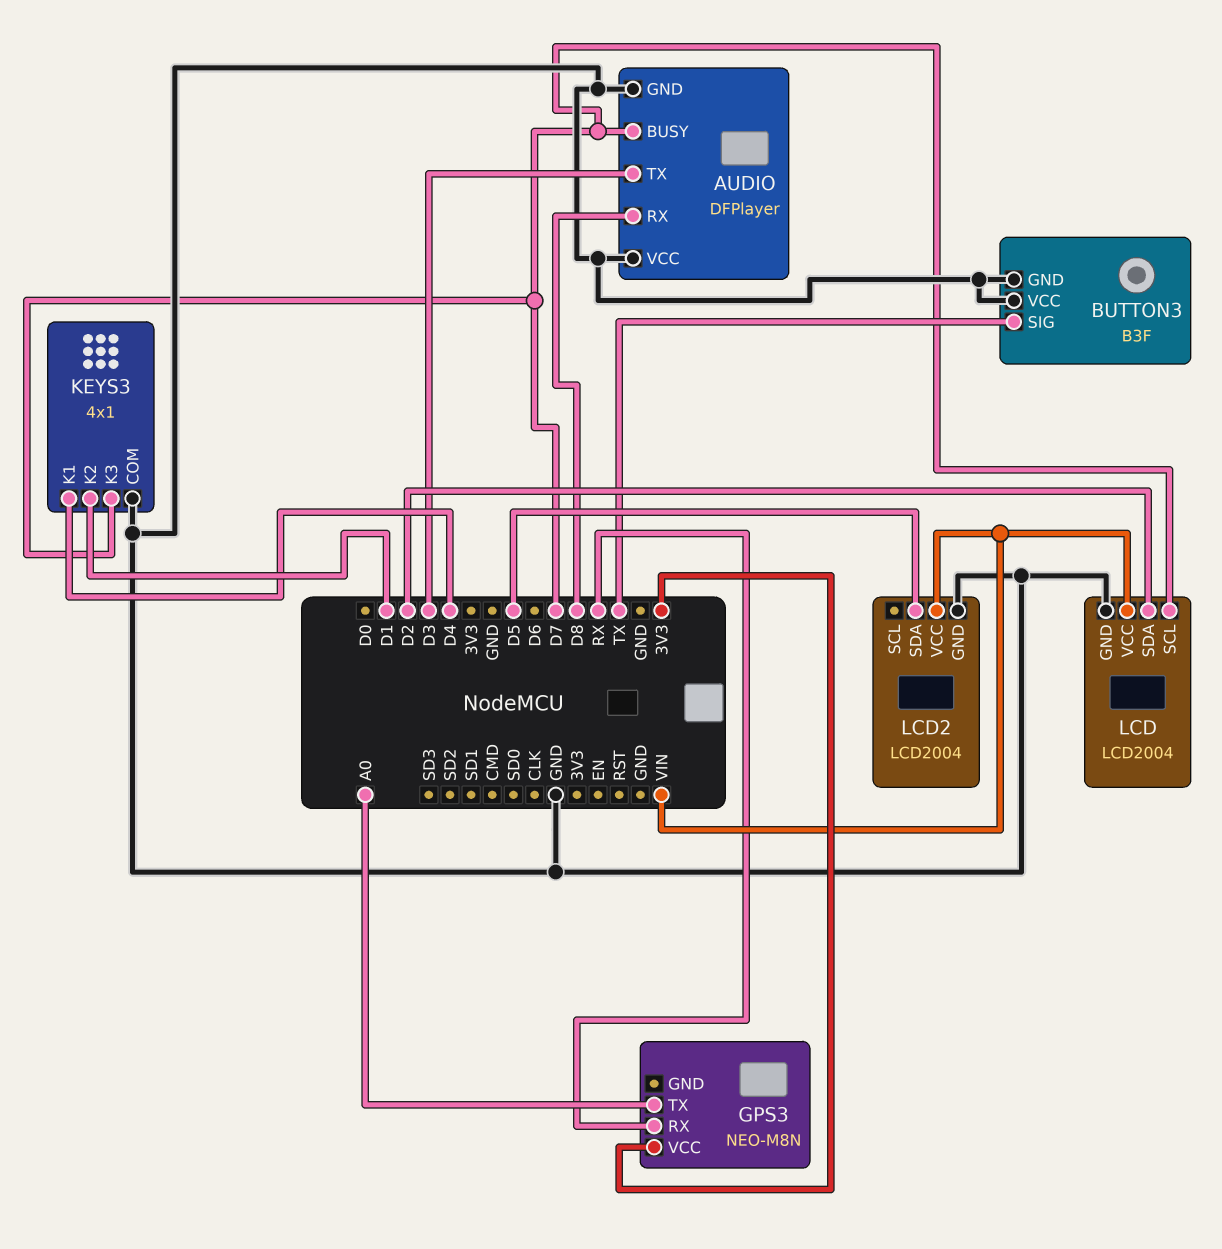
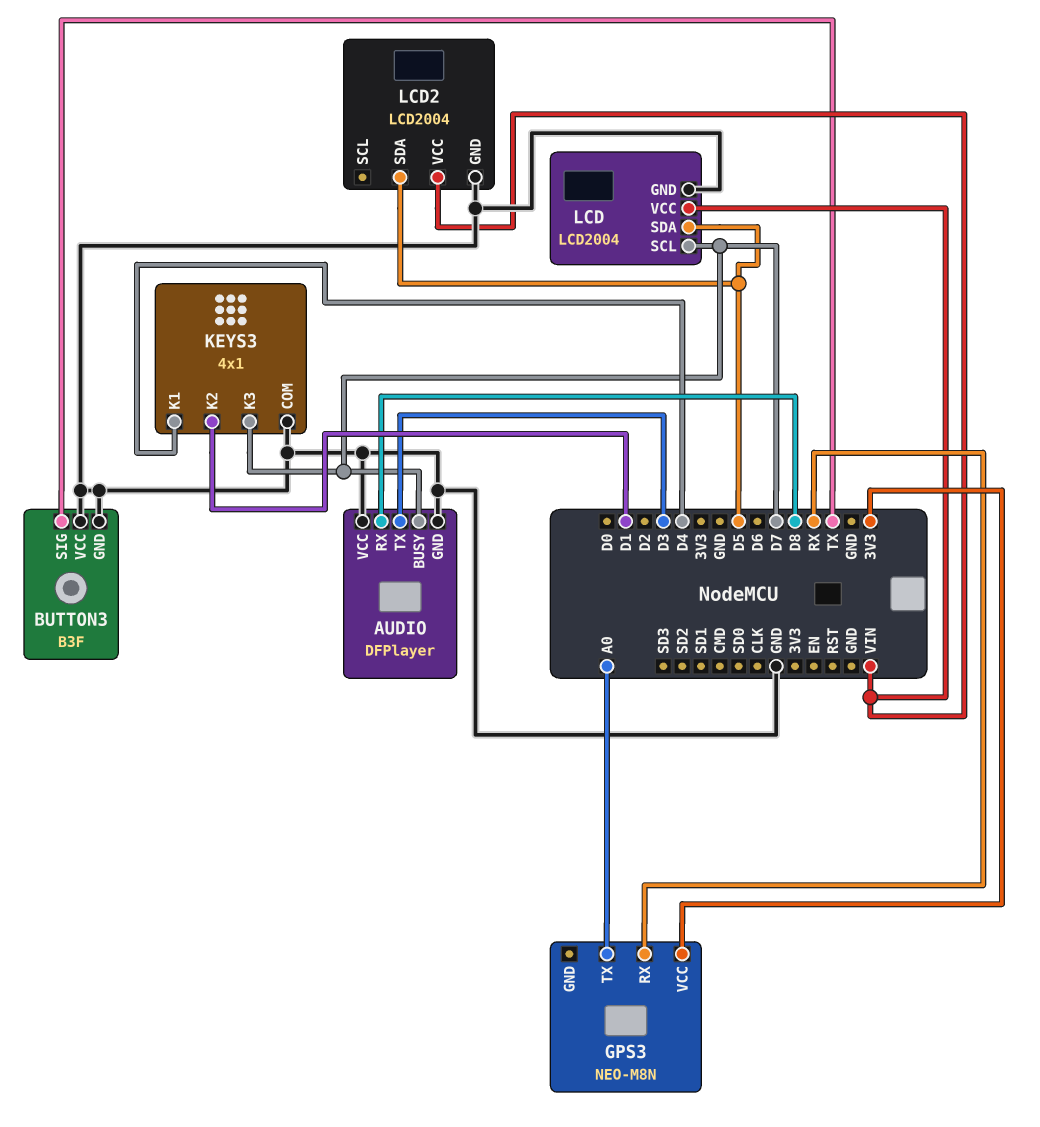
LCD pin SDA: D2 -> D5

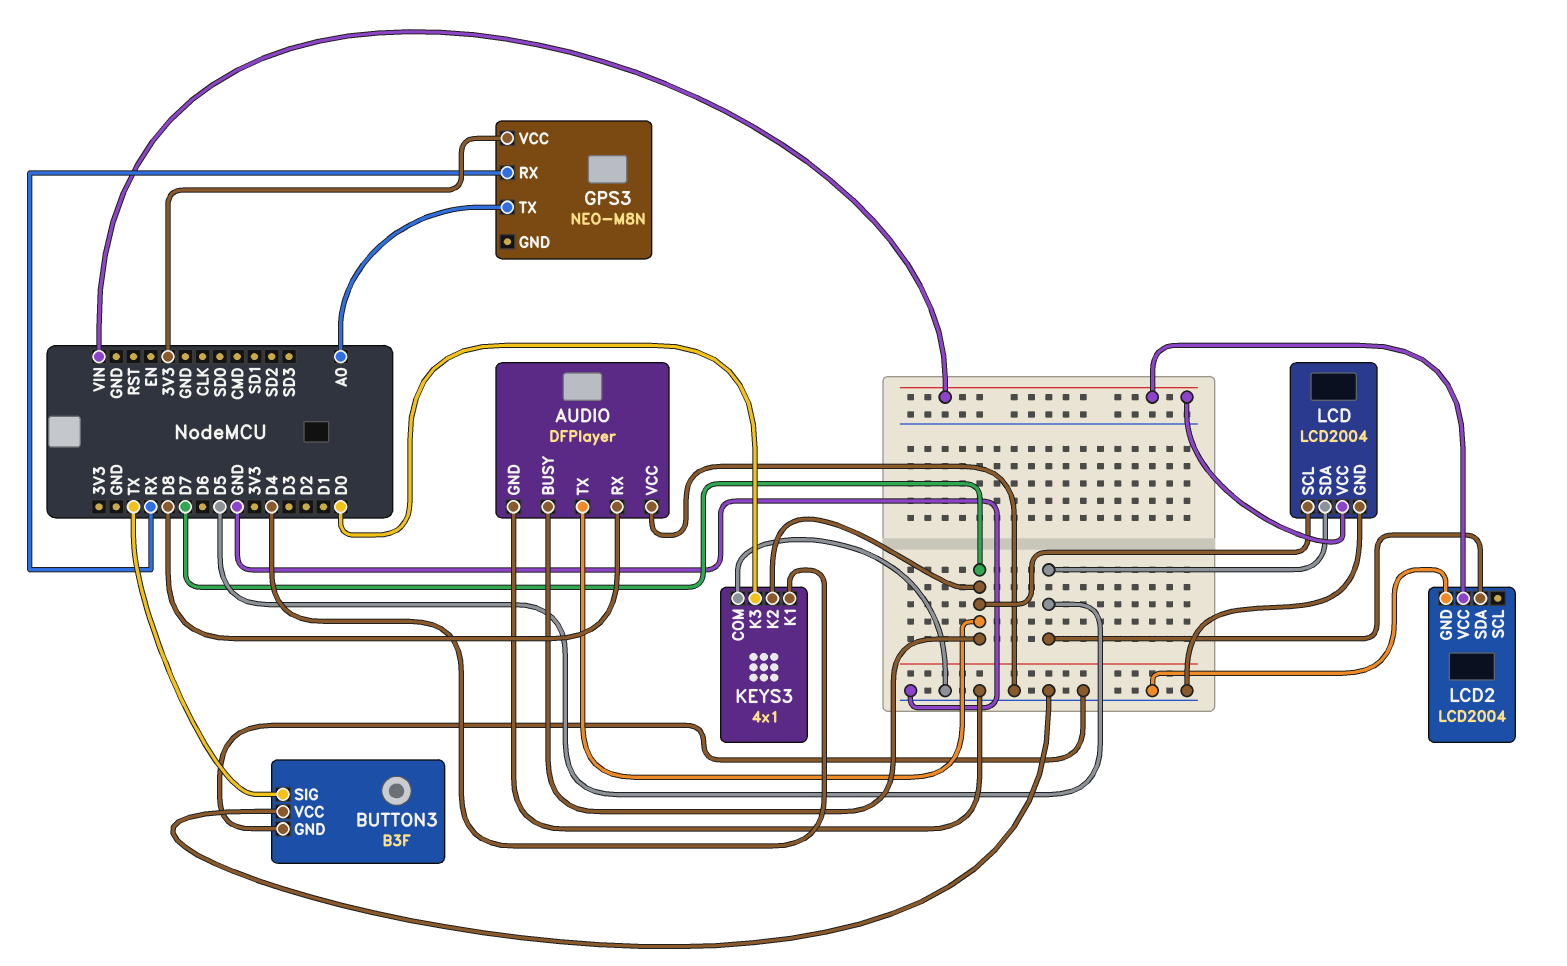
AUDIO pin TX: D3 -> D7
KEYS3 pin K2: D1 -> D7
KEYS3 pin K3: D7 -> D0

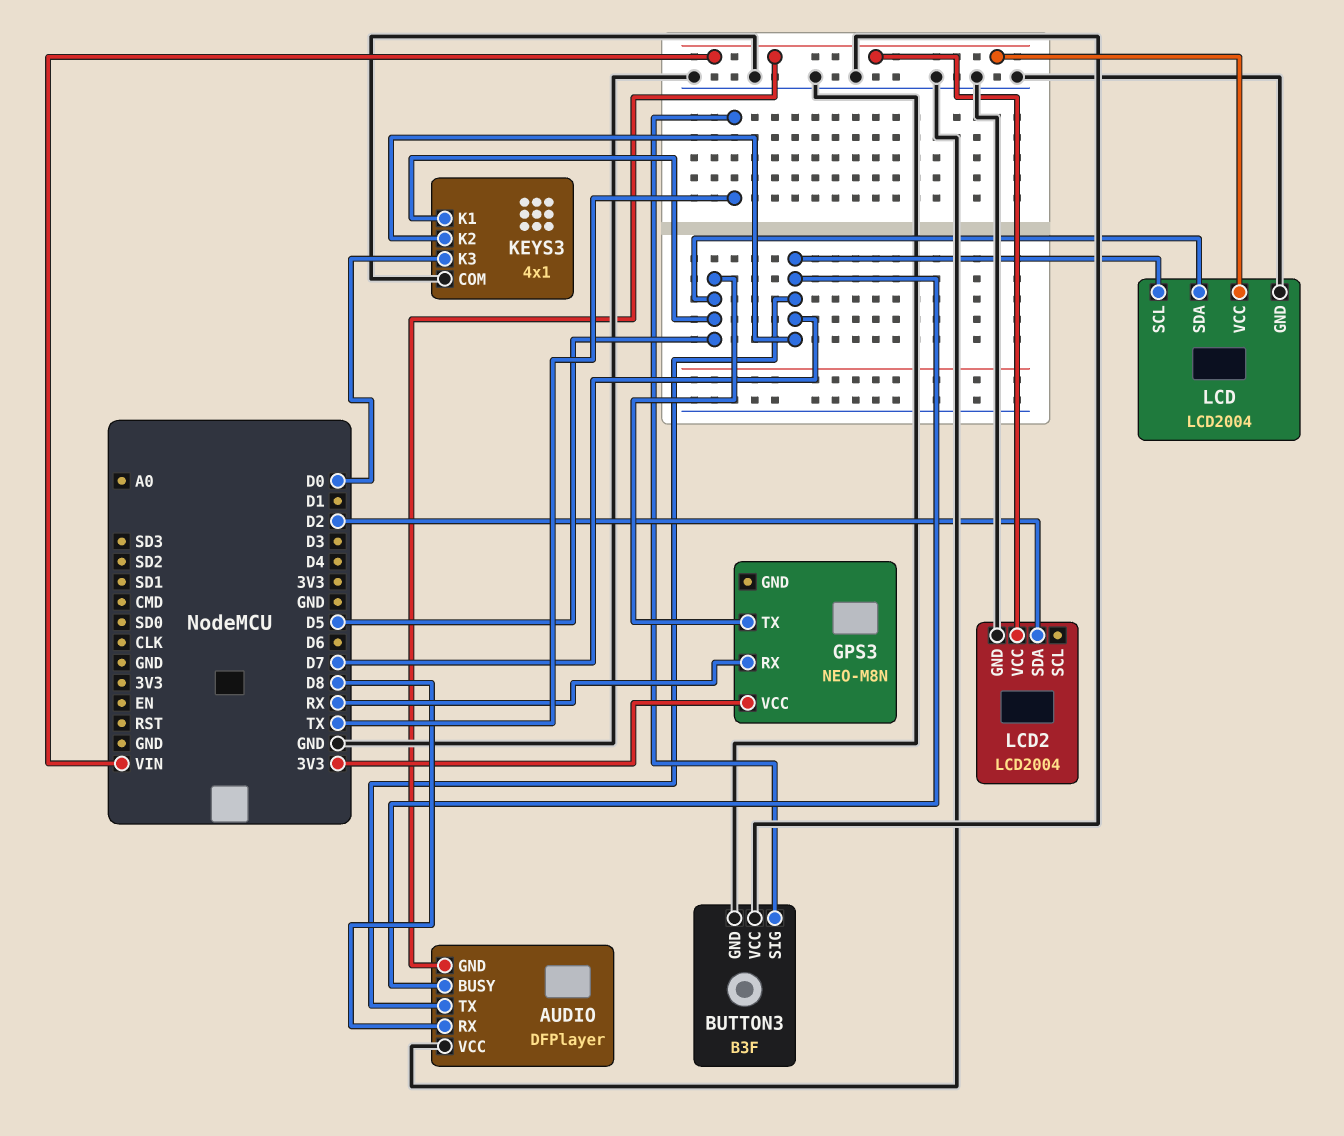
AUDIO pin GND: GND -> VIN
GPS3 pin TX: A0 -> D5
KEYS3 pin K1: D4 -> D5
LCD2 pin SDA: D5 -> D2

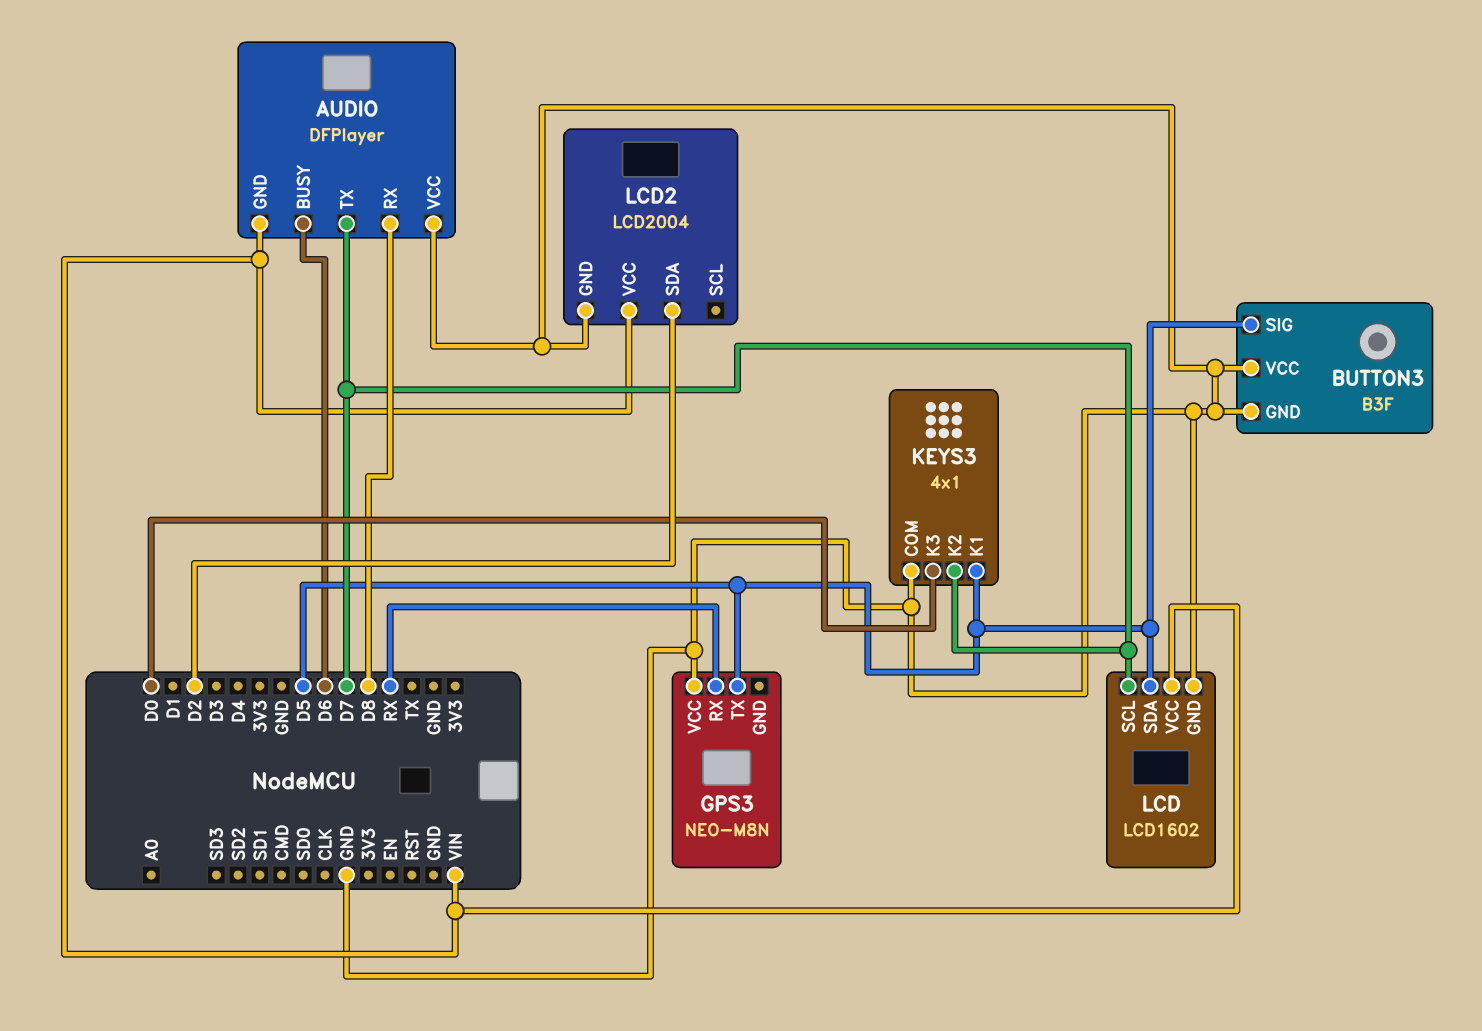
AUDIO pin BUSY: D7 -> D6
BUTTON3 pin SIG: TX -> D5
GPS3 pin VCC: 3V3 -> GND
LCD: LCD2004 -> LCD1602

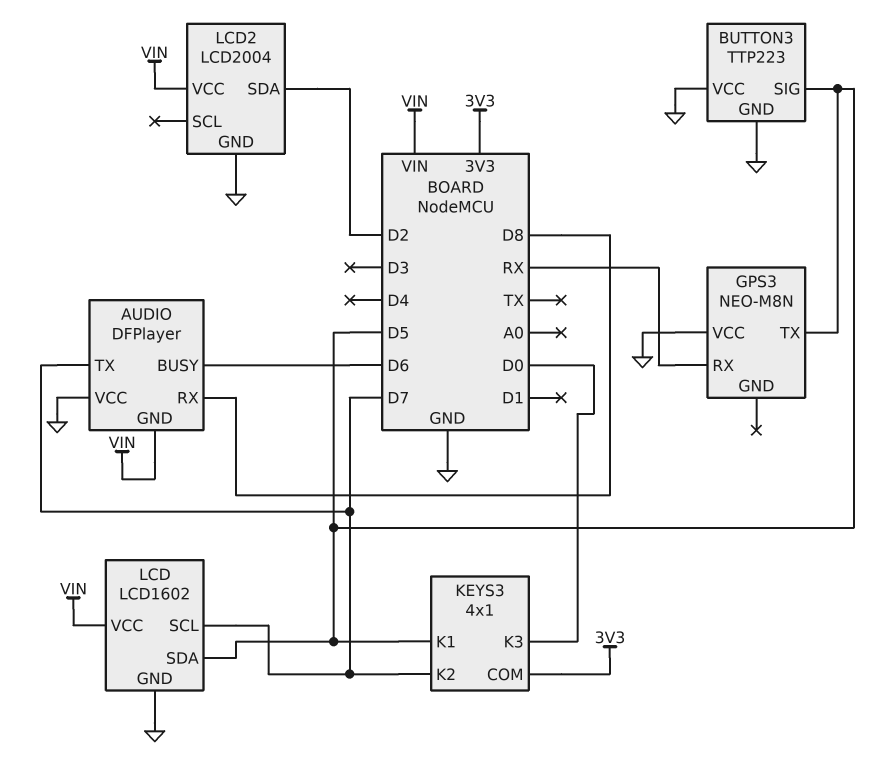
BUTTON3: B3F -> TTP223
KEYS3 pin COM: GND -> 3V3

